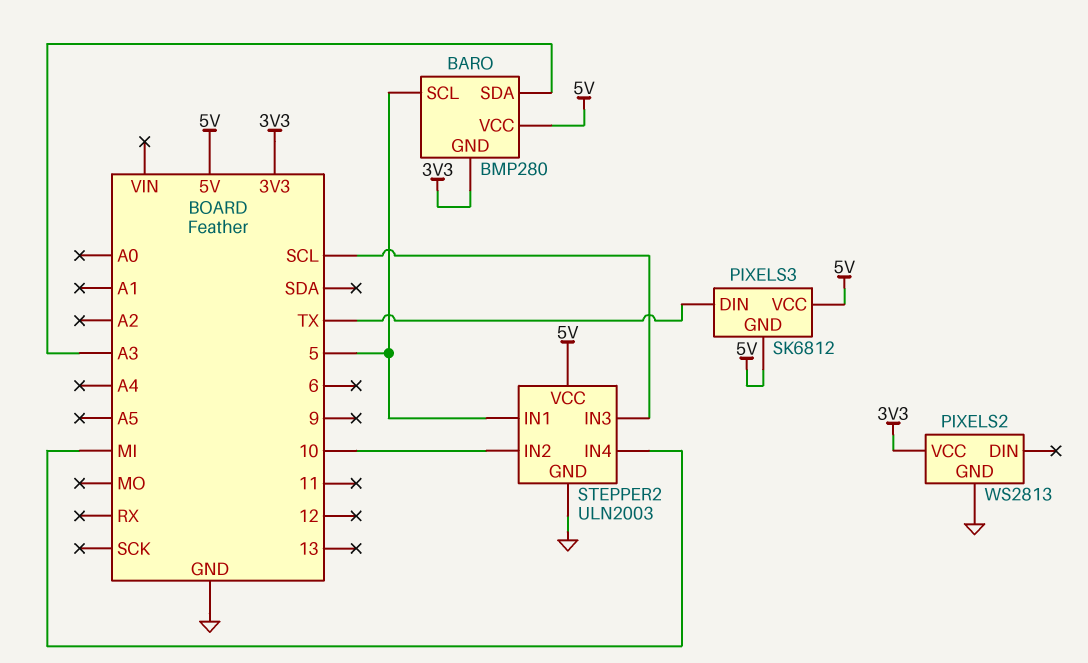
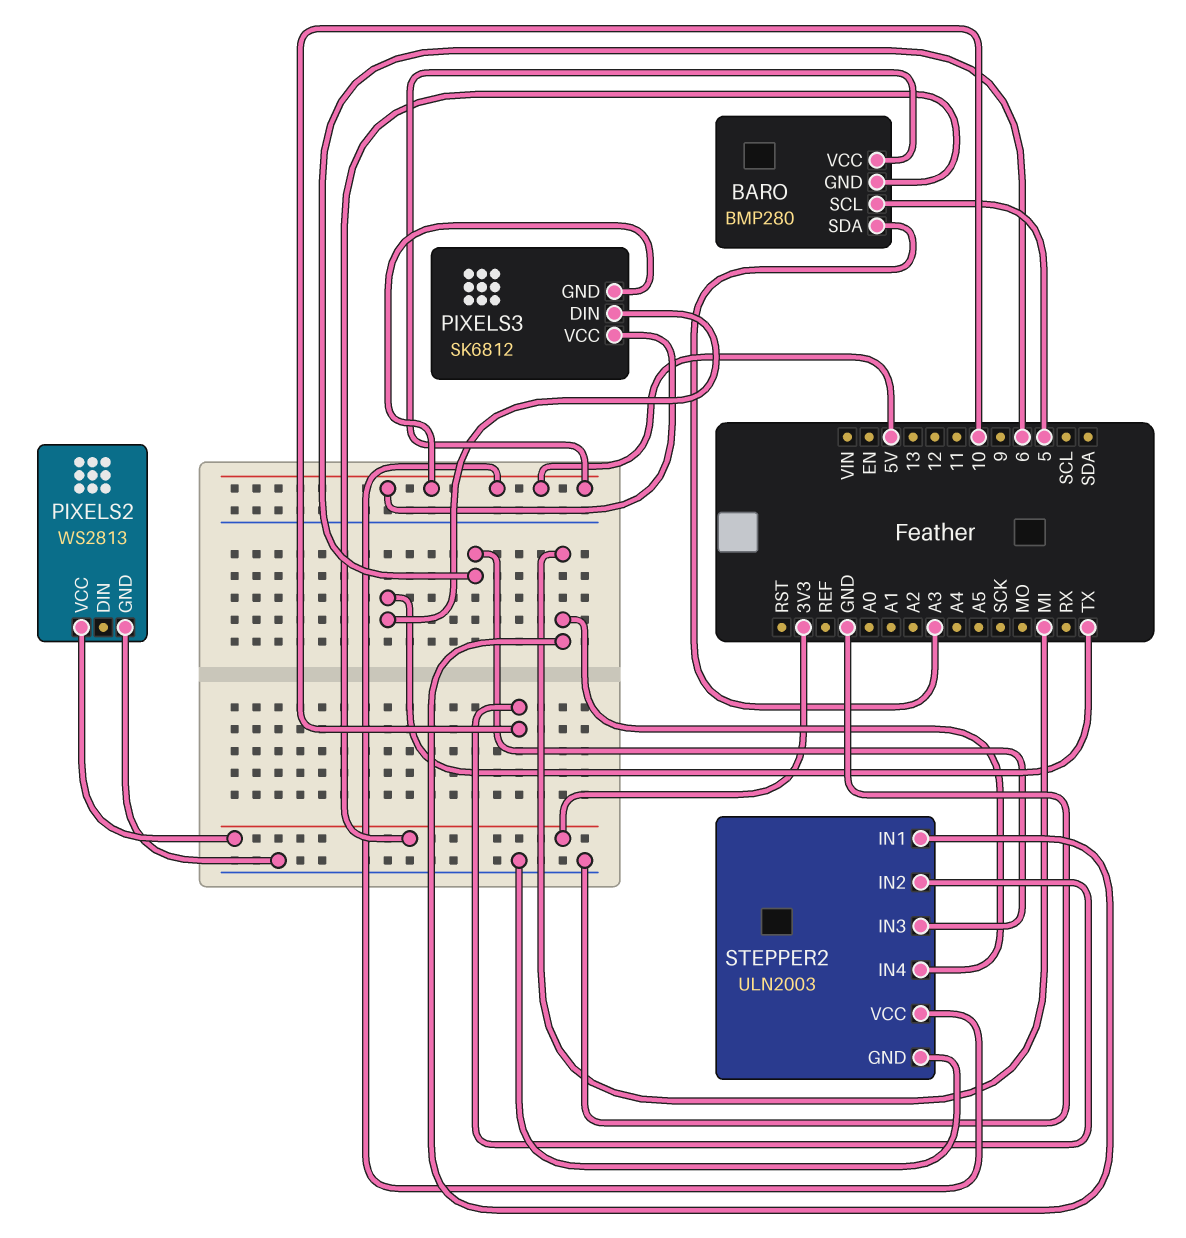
STEPPER2 pin IN1: 5 -> MI
STEPPER2 pin IN3: SCL -> 6

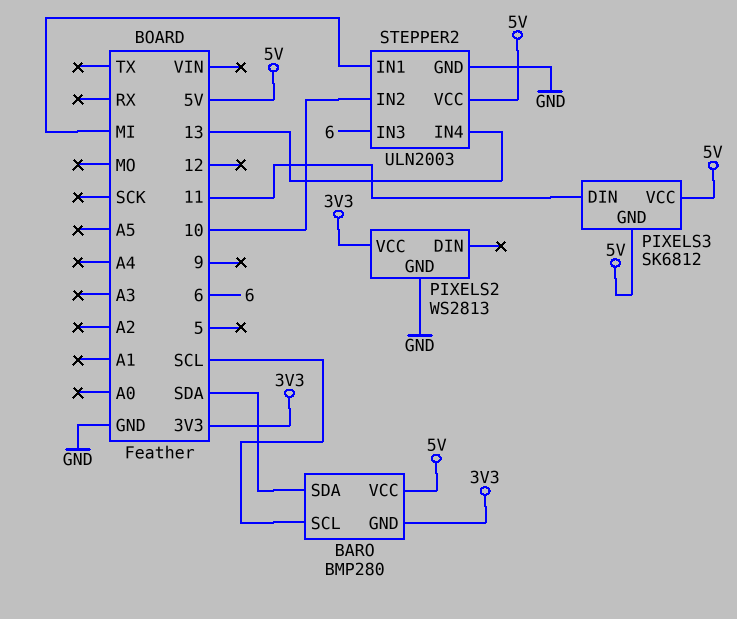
BARO pin SCL: 5 -> SCL
BARO pin SDA: A3 -> SDA
PIXELS3 pin DIN: TX -> 11
STEPPER2 pin IN4: MI -> 13

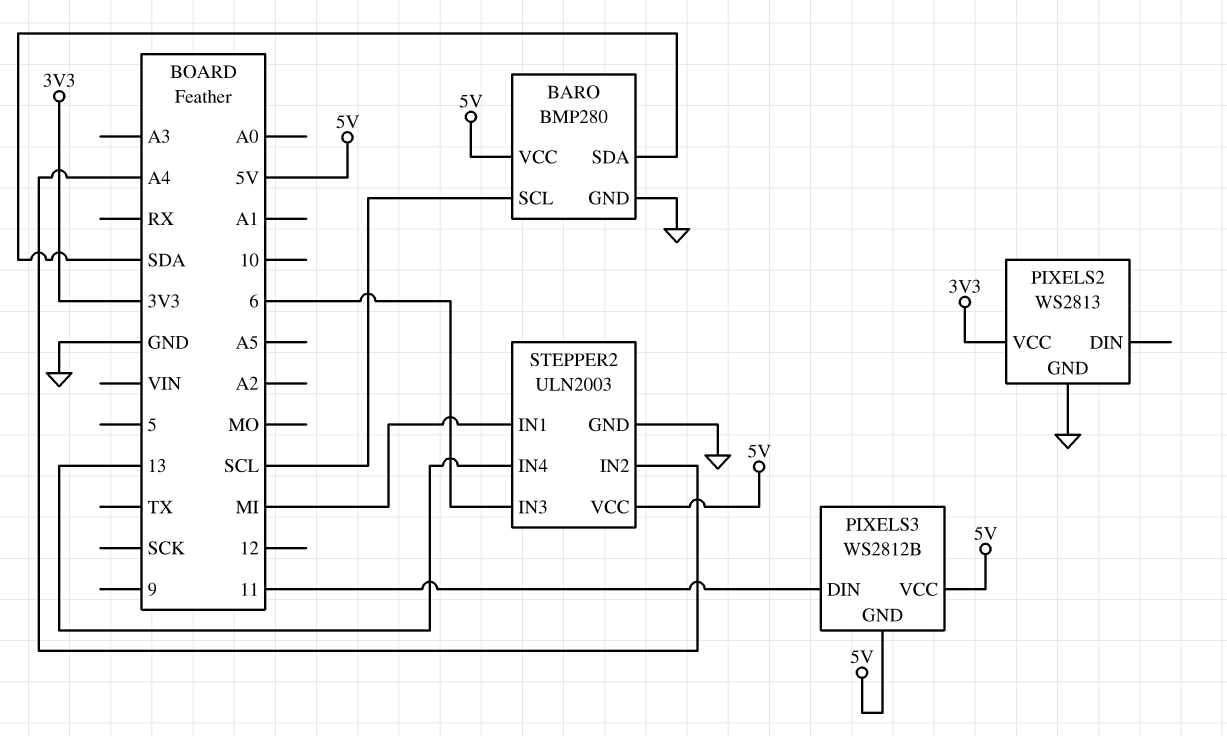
BARO pin GND: 3V3 -> GND
PIXELS3: SK6812 -> WS2812B
STEPPER2 pin IN2: 10 -> A4

